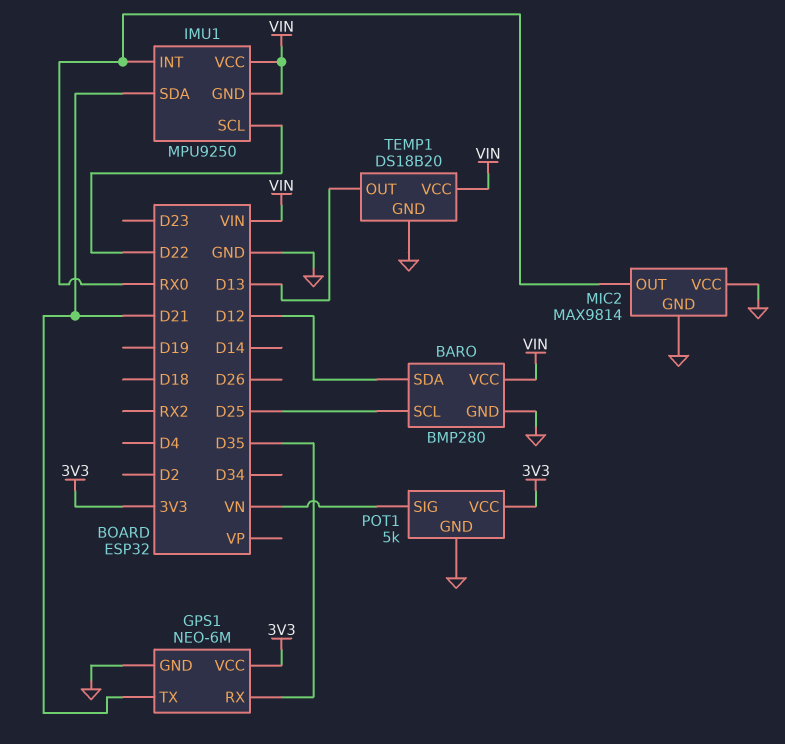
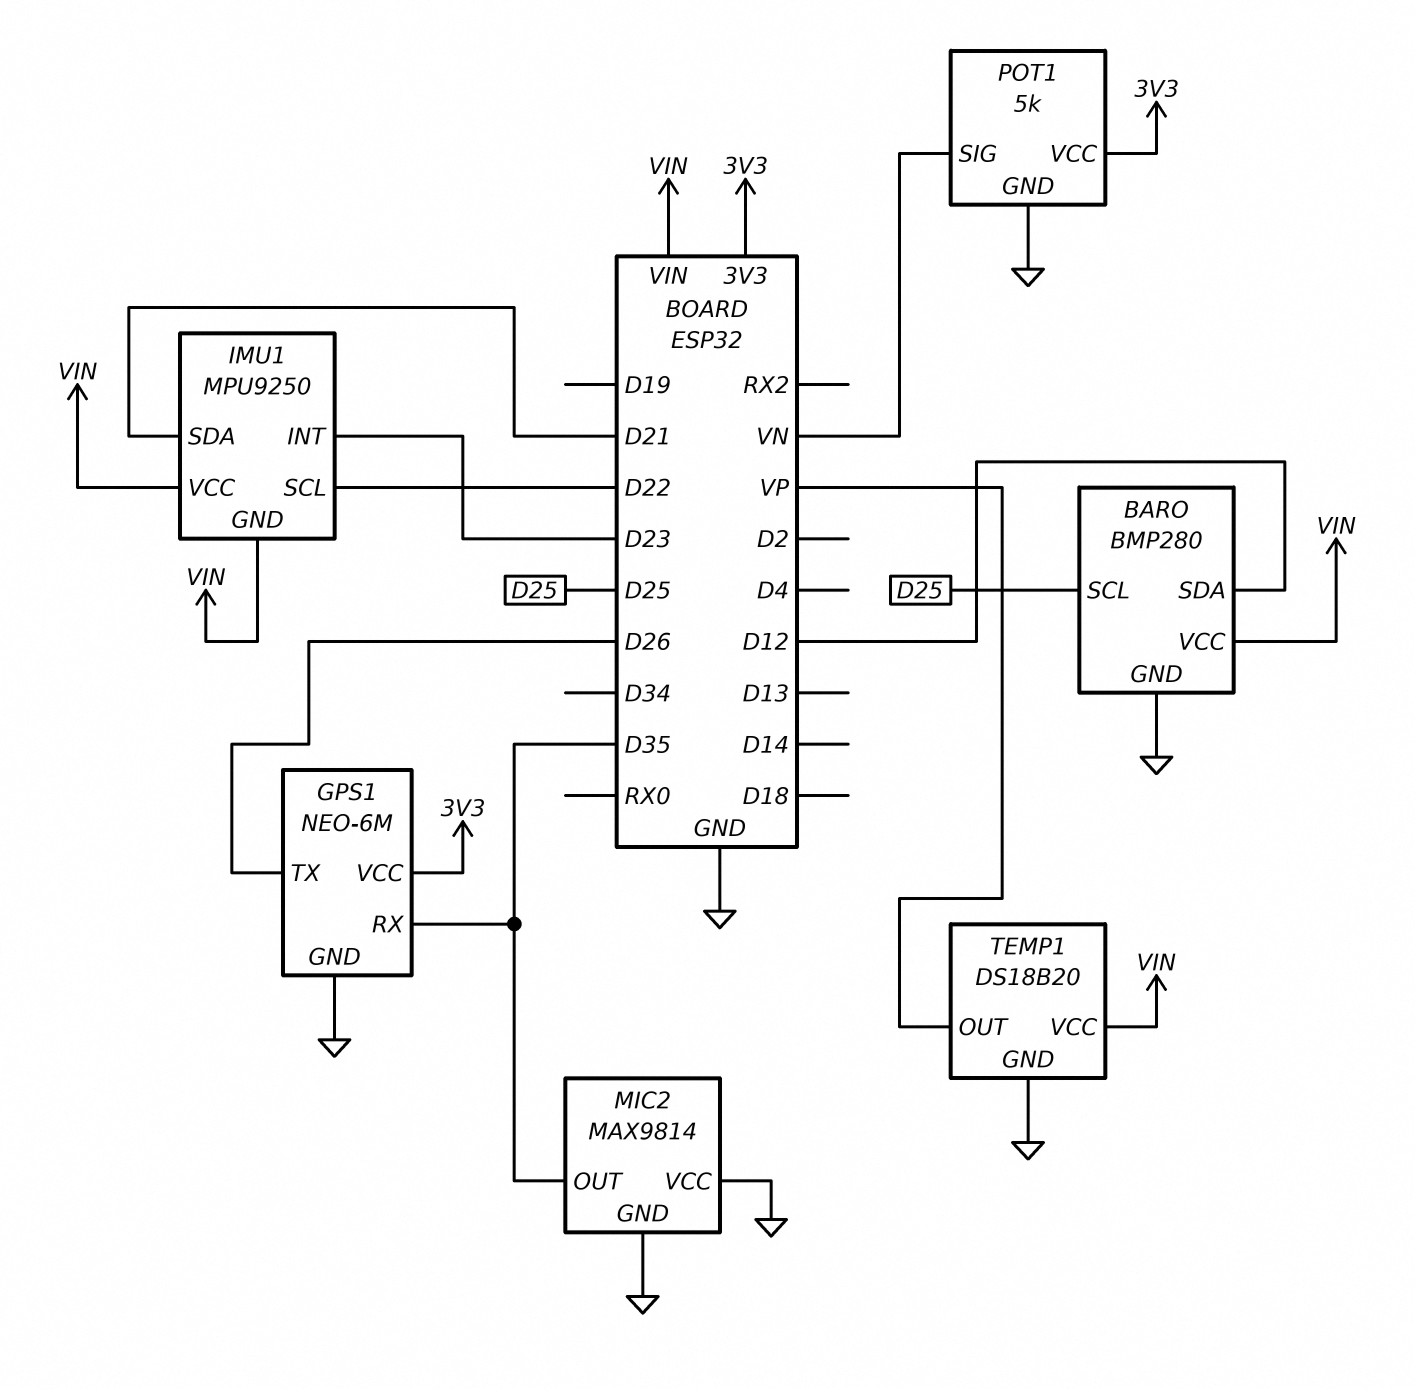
GPS1 pin TX: D21 -> D26
IMU1 pin INT: RX0 -> D23
MIC2 pin OUT: RX0 -> D35
TEMP1 pin OUT: D13 -> VP

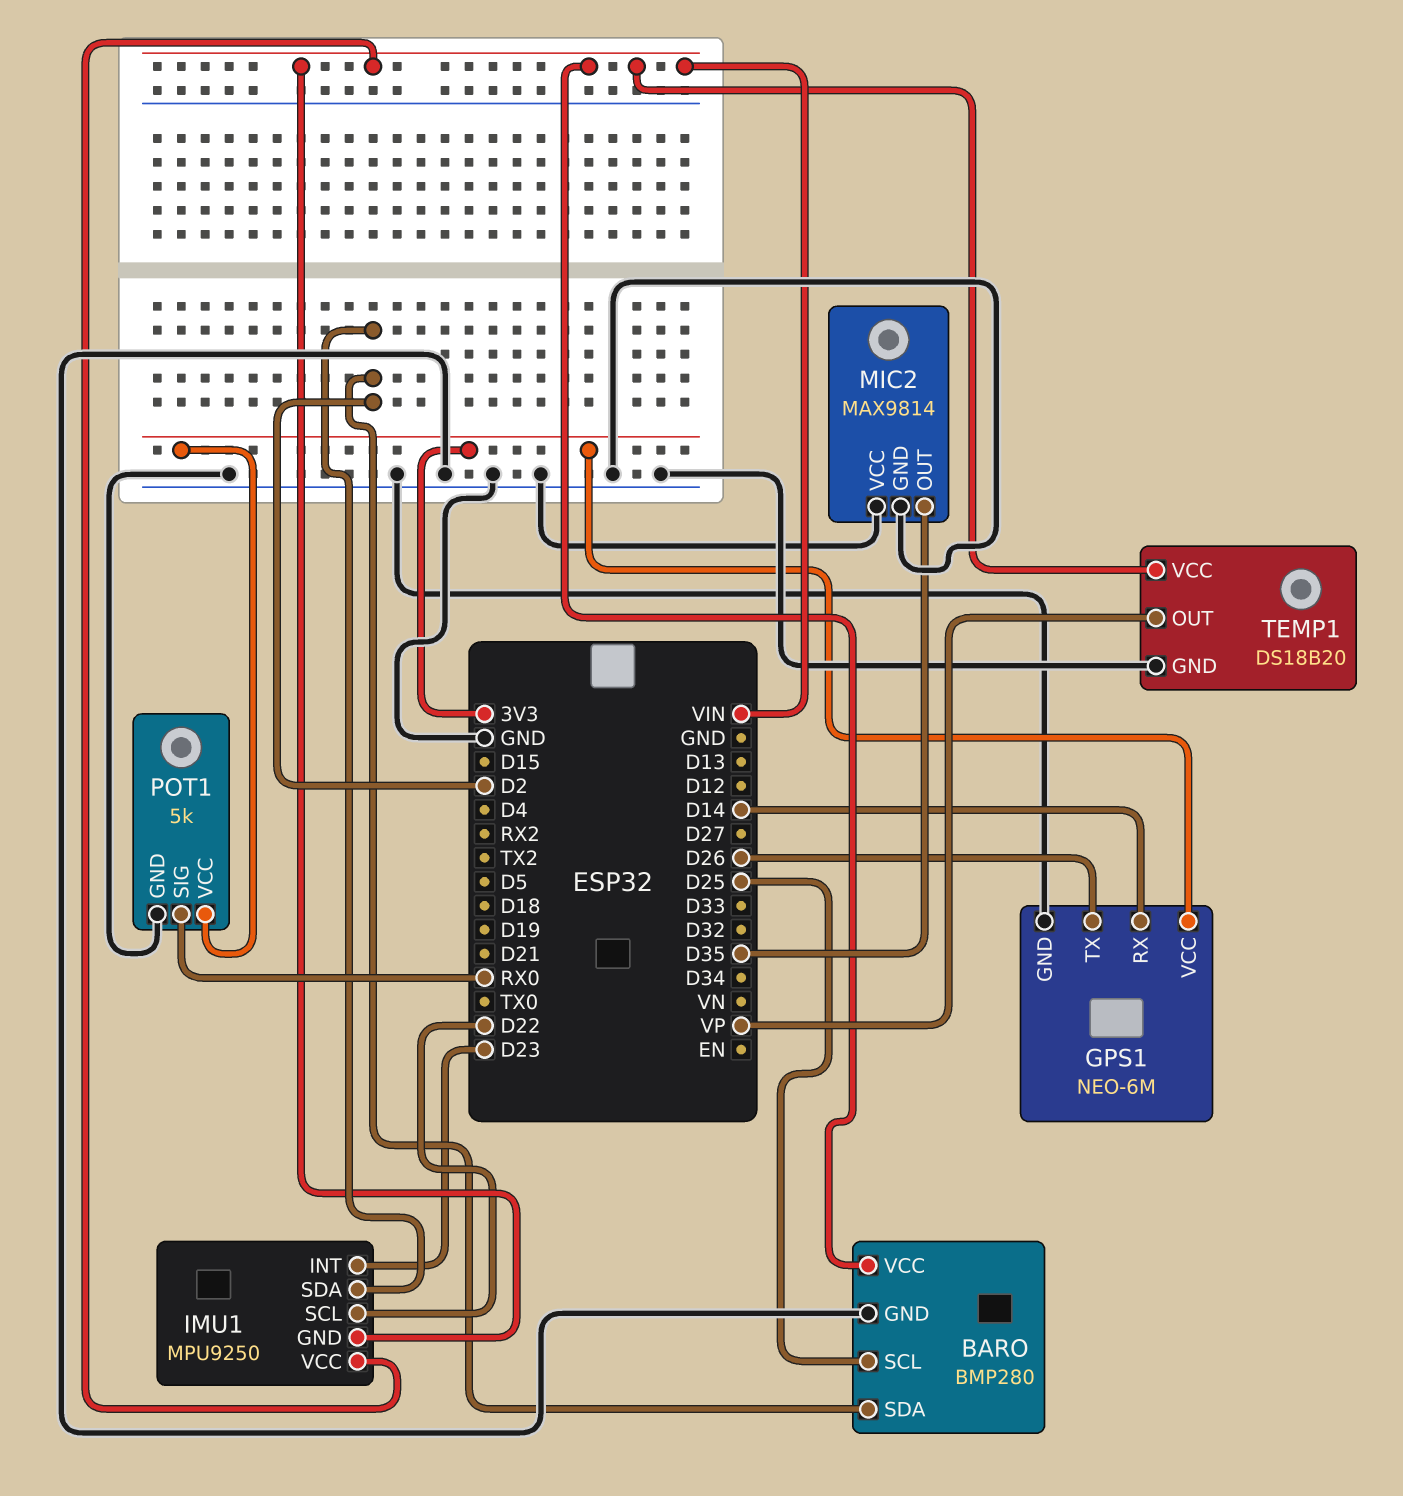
BARO pin SDA: D12 -> D2
GPS1 pin RX: D35 -> D14
IMU1 pin SDA: D21 -> D2
POT1 pin SIG: VN -> RX0

